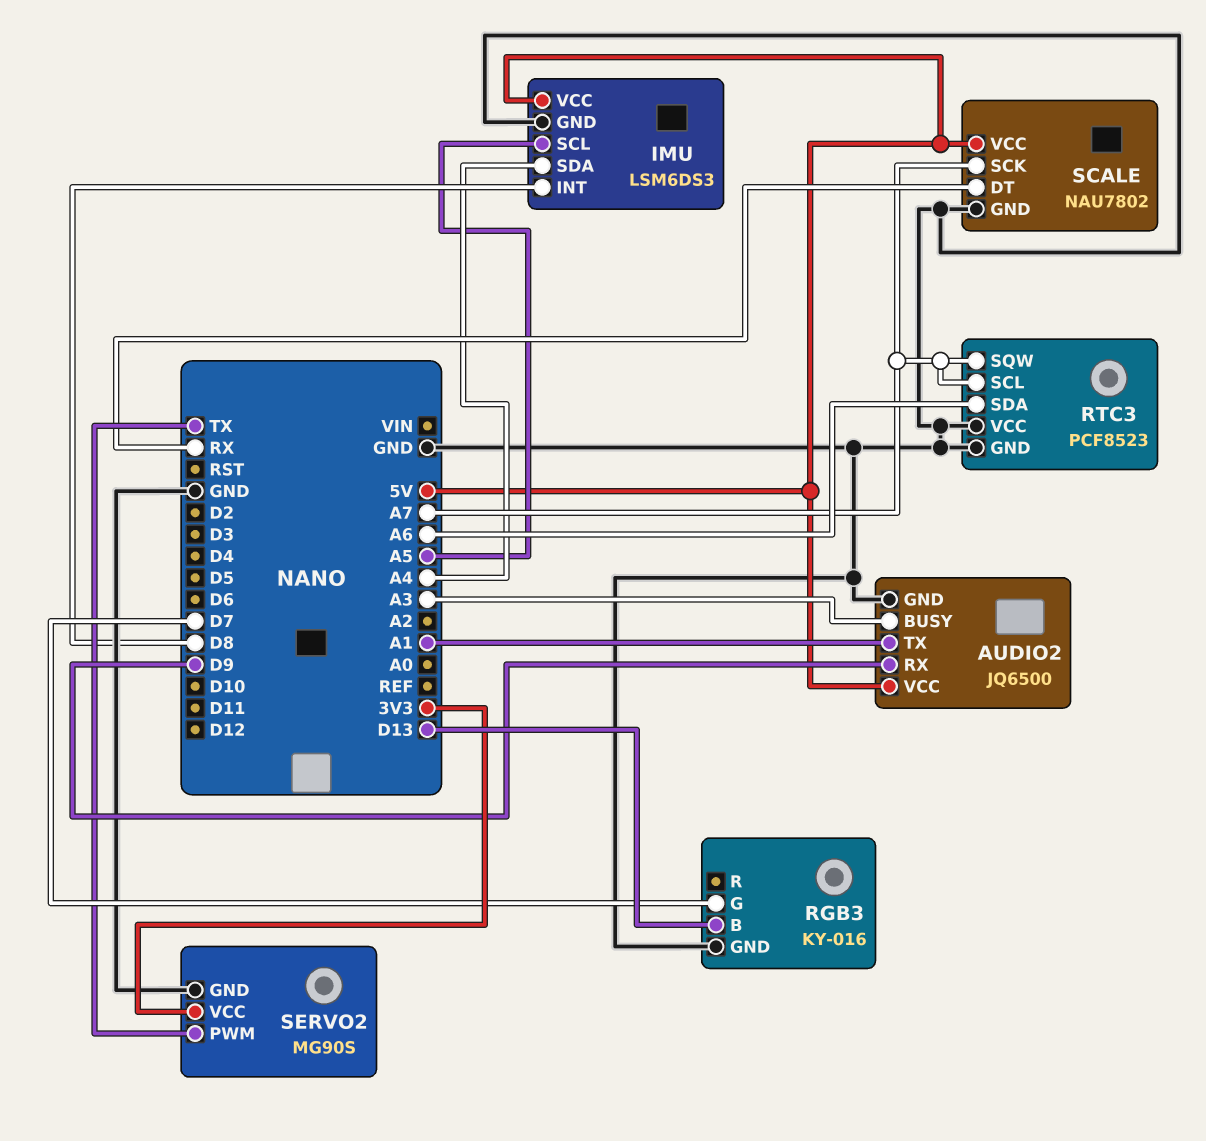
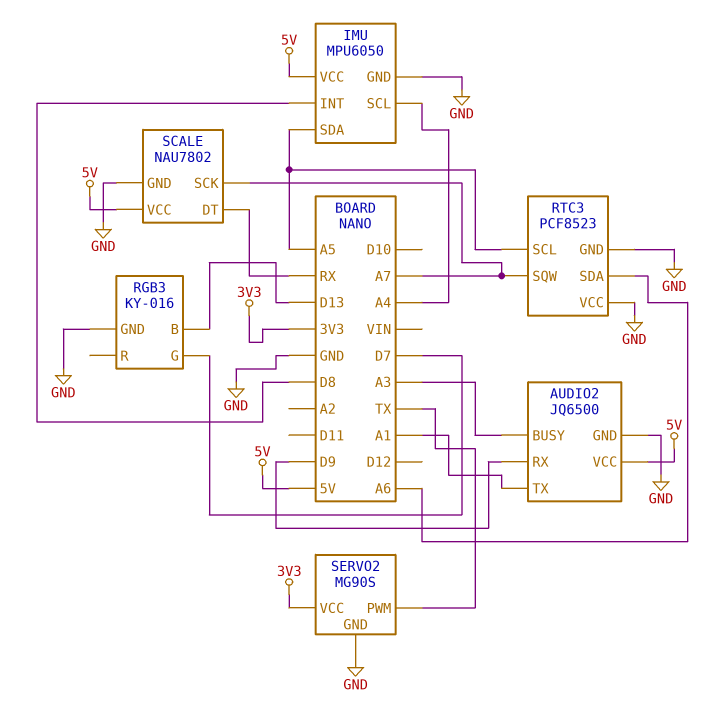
IMU: LSM6DS3 -> MPU6050
IMU pin SCL: A5 -> A4
IMU pin SDA: A4 -> A5
RTC3 pin SCL: A7 -> A5

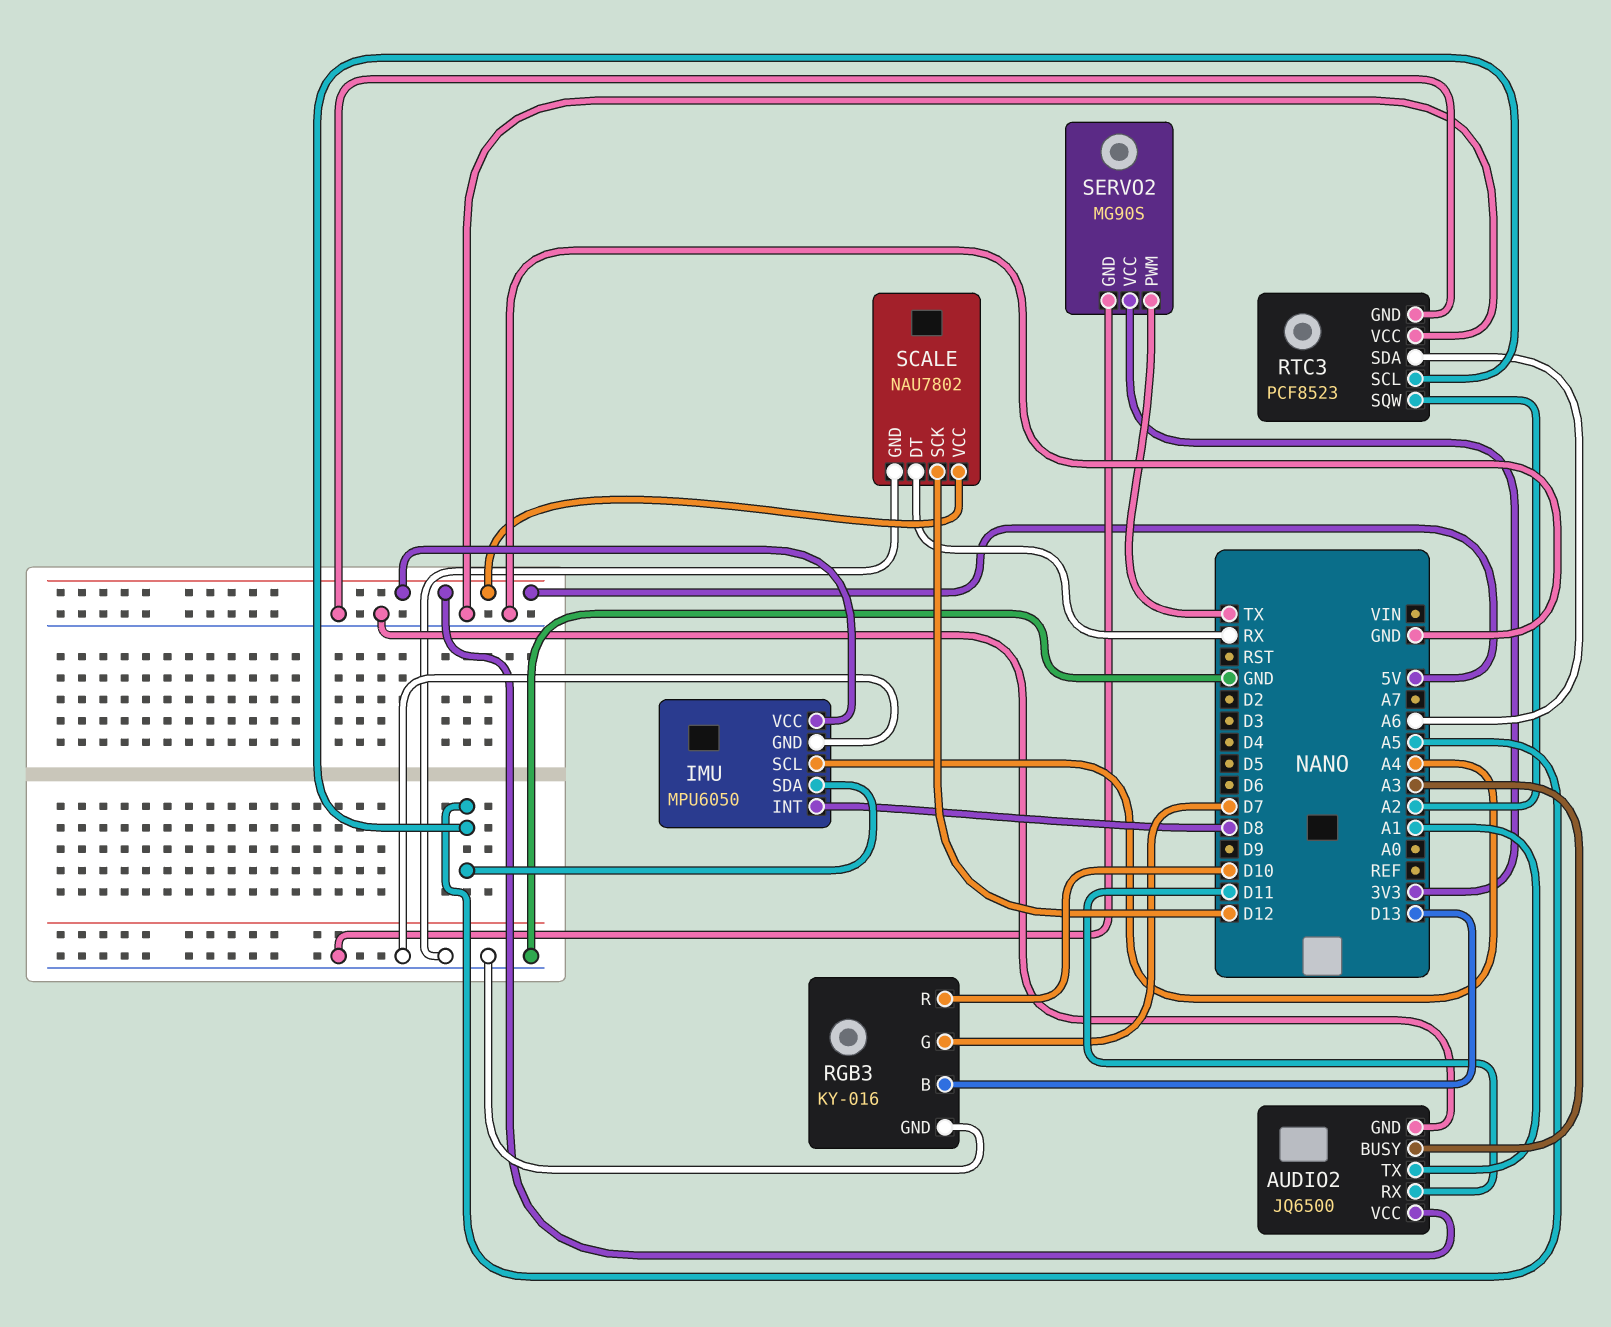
AUDIO2 pin RX: D9 -> D11
RGB3 pin R: none -> D10
RTC3 pin SQW: A7 -> A2
SCALE pin SCK: A7 -> D12

